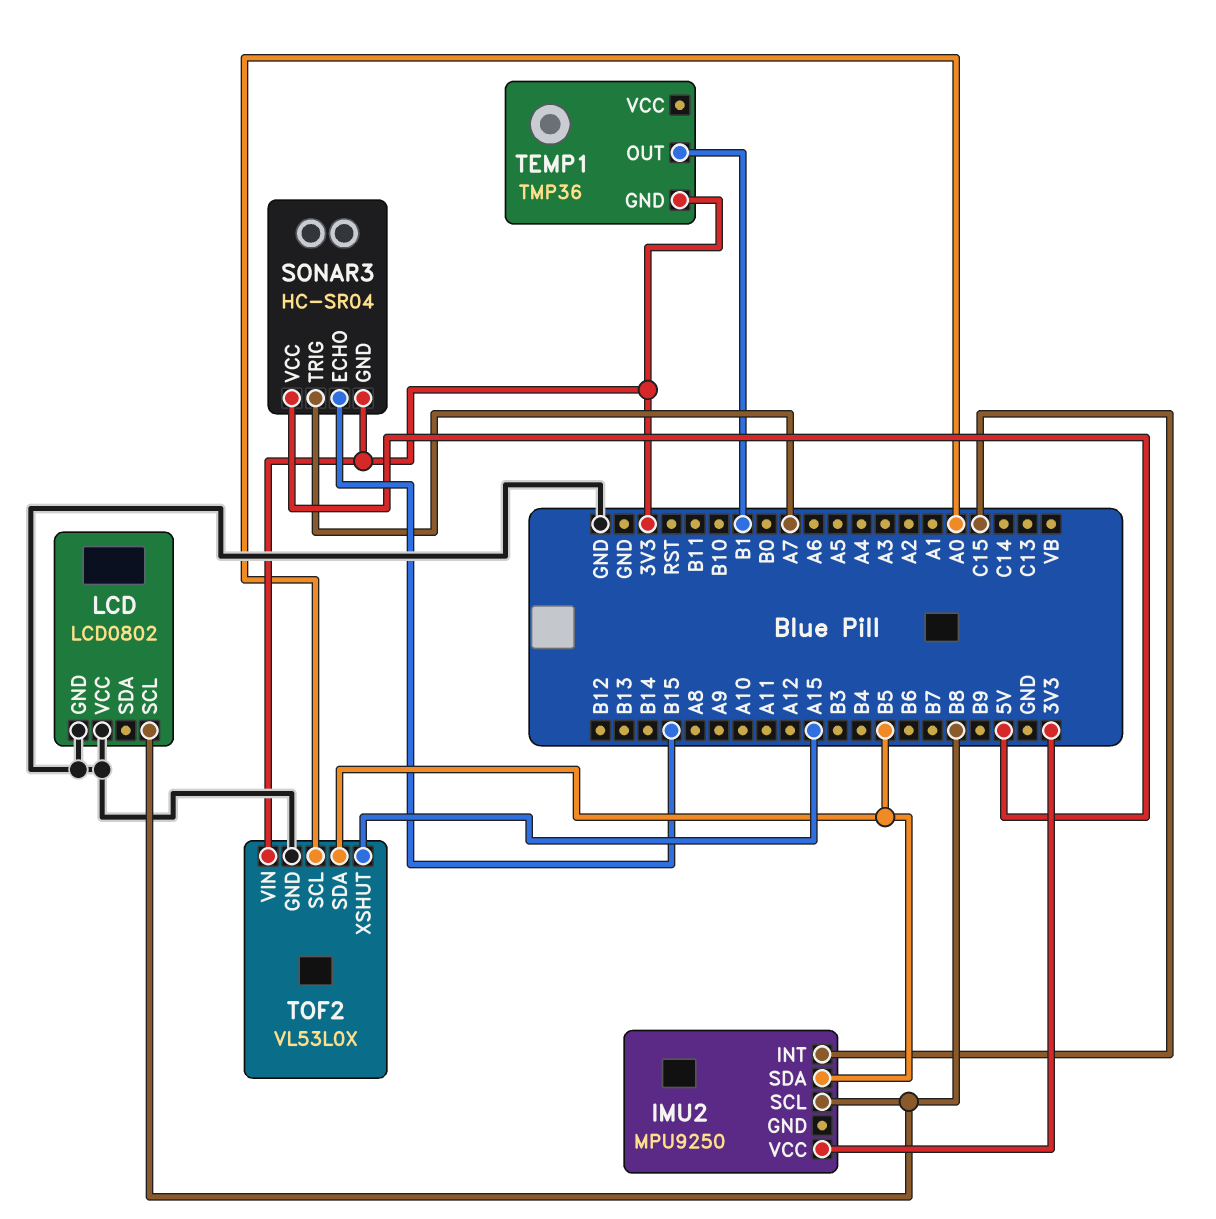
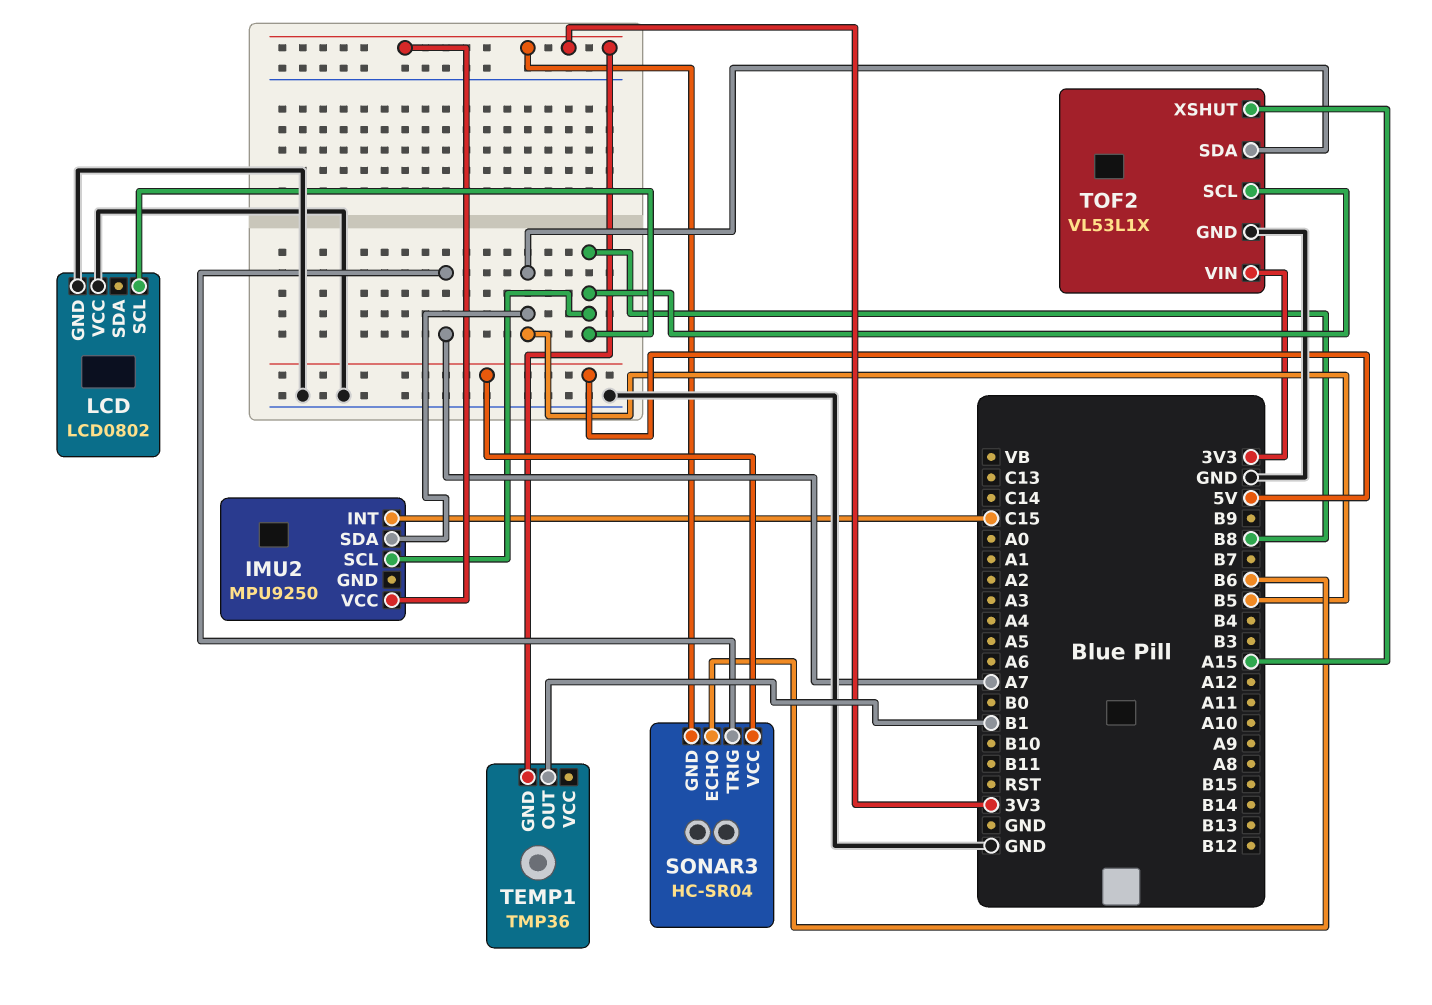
SONAR3 pin ECHO: B15 -> B6
TOF2: VL53L0X -> VL53L1X
TOF2 pin SCL: A0 -> B8

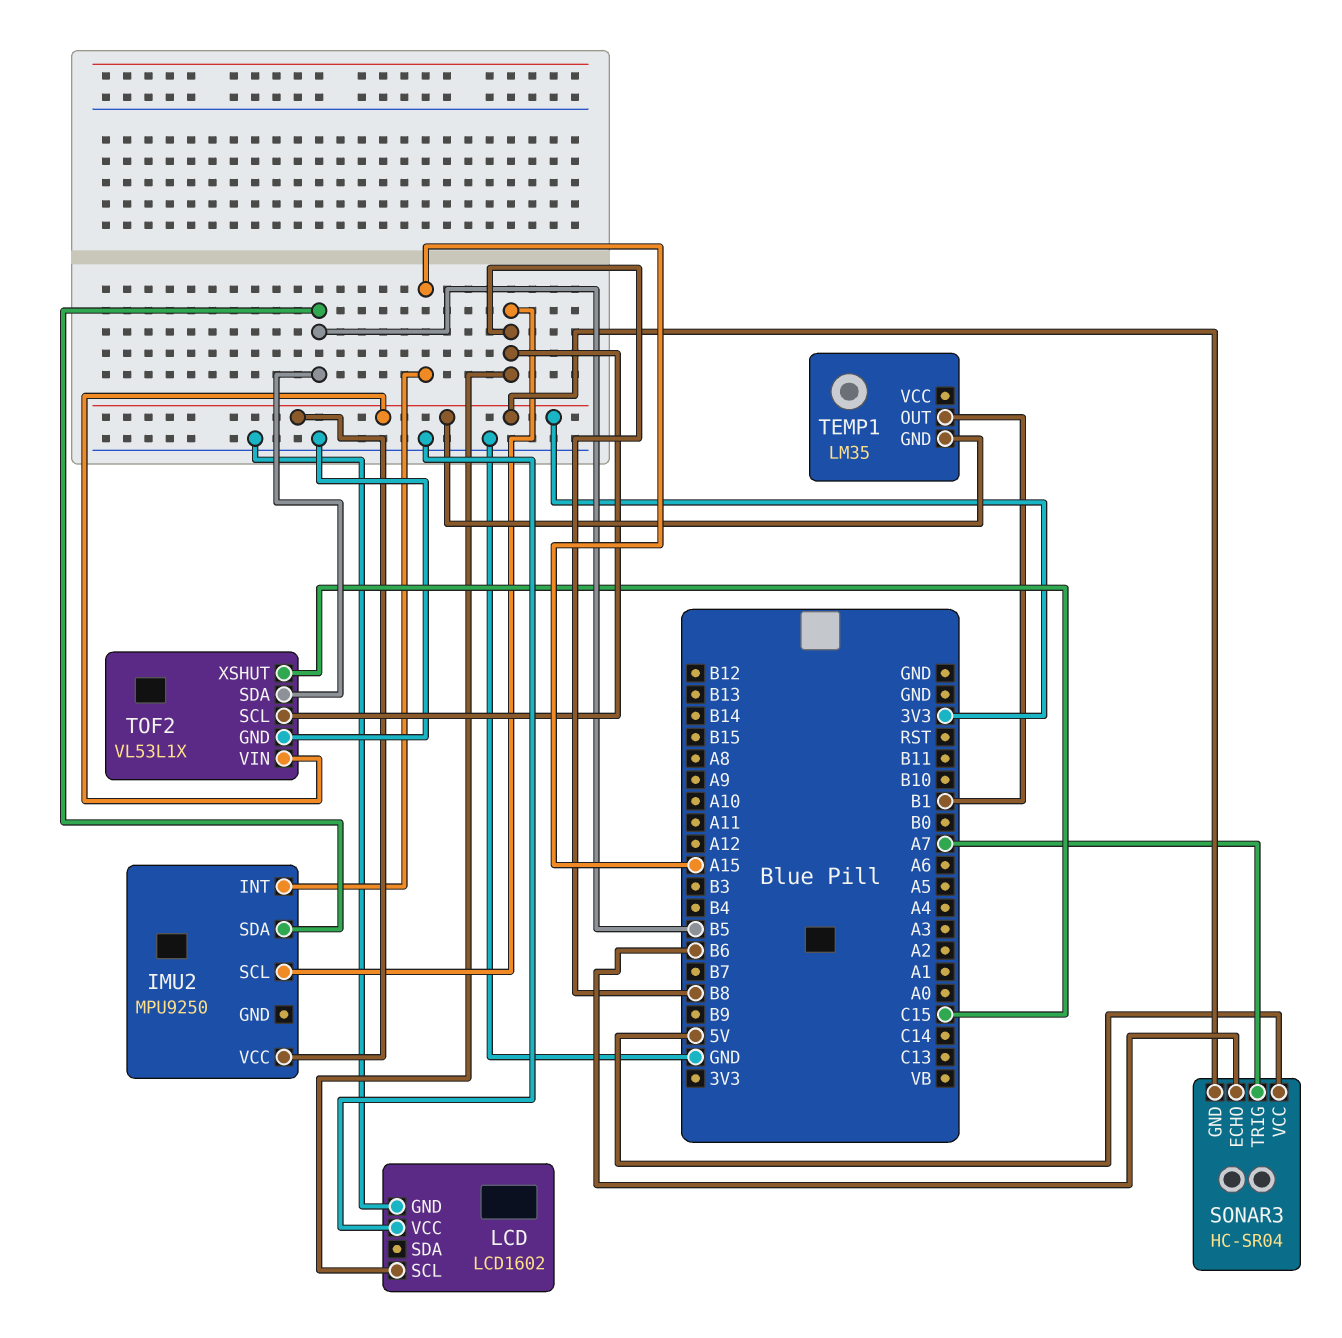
IMU2 pin INT: C15 -> A15
LCD: LCD0802 -> LCD1602
TEMP1: TMP36 -> LM35
TOF2 pin XSHUT: A15 -> C15

